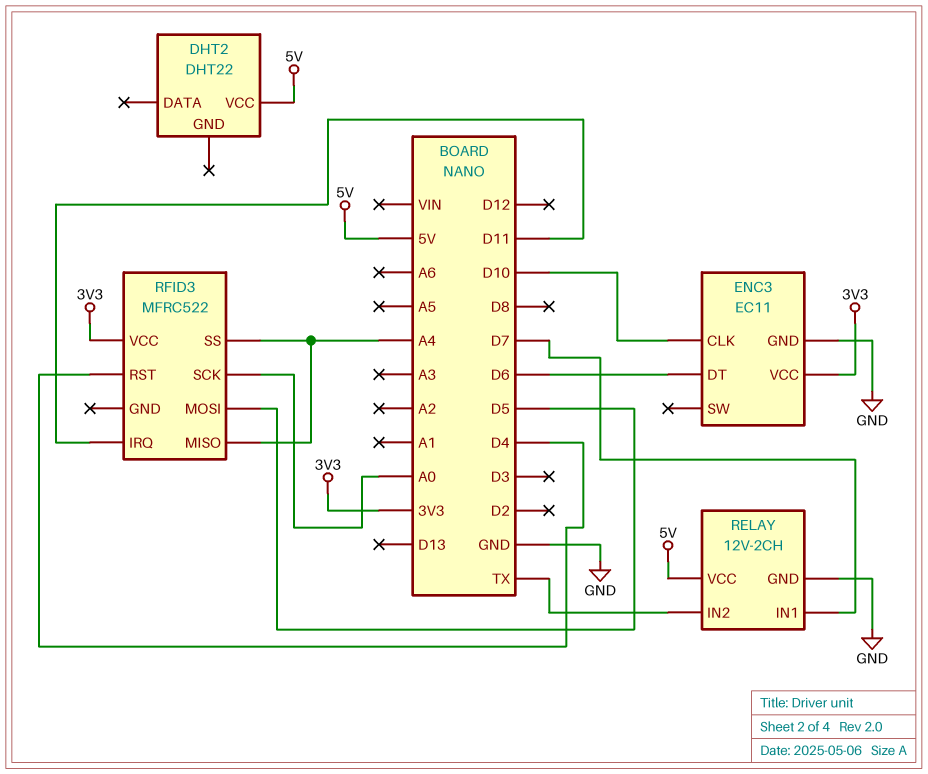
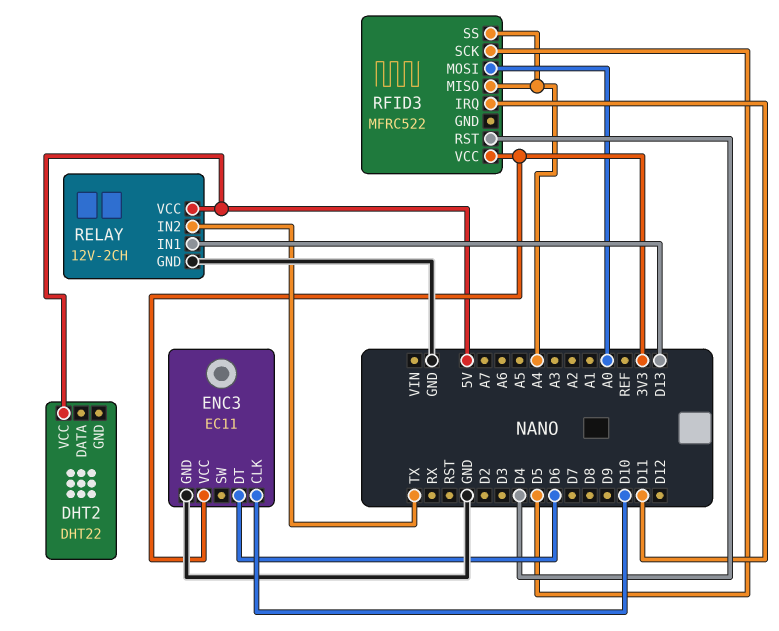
RELAY pin IN1: D7 -> D13
RFID3 pin MOSI: D5 -> A0
RFID3 pin SCK: A0 -> D5

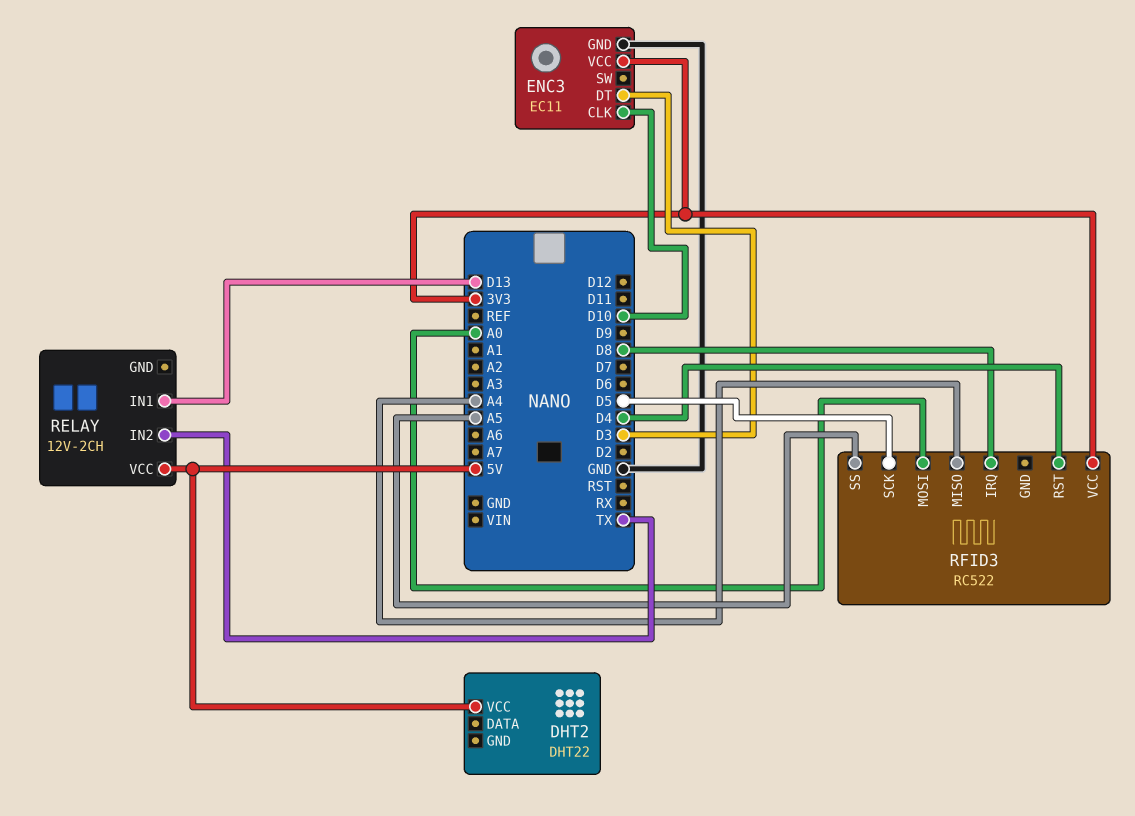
ENC3 pin DT: D6 -> D3
RELAY pin GND: GND -> none
RFID3: MFRC522 -> RC522
RFID3 pin IRQ: D11 -> D8
RFID3 pin SS: A4 -> A5

